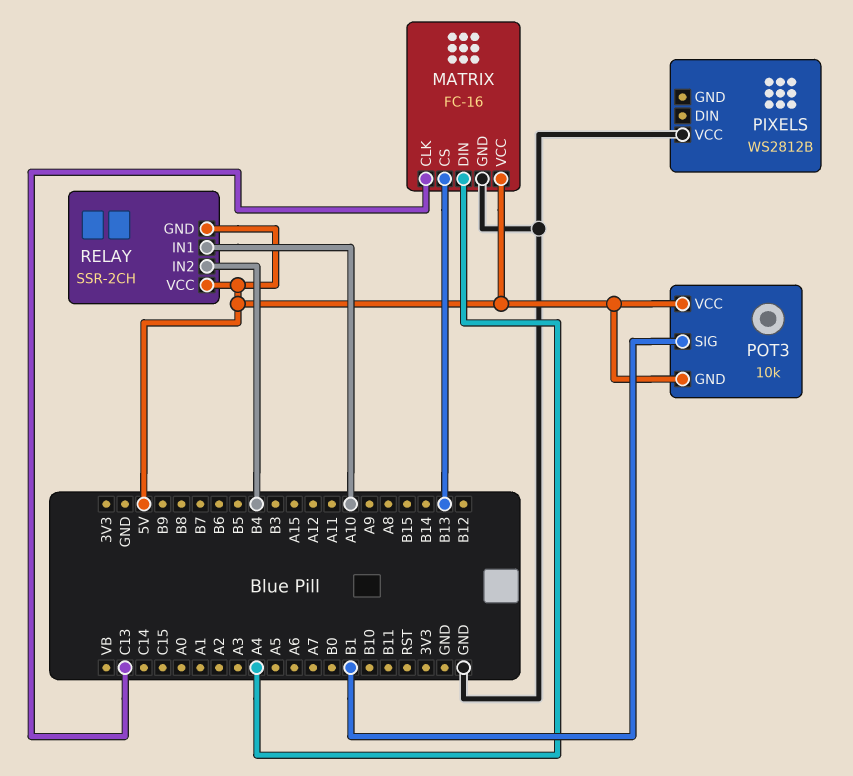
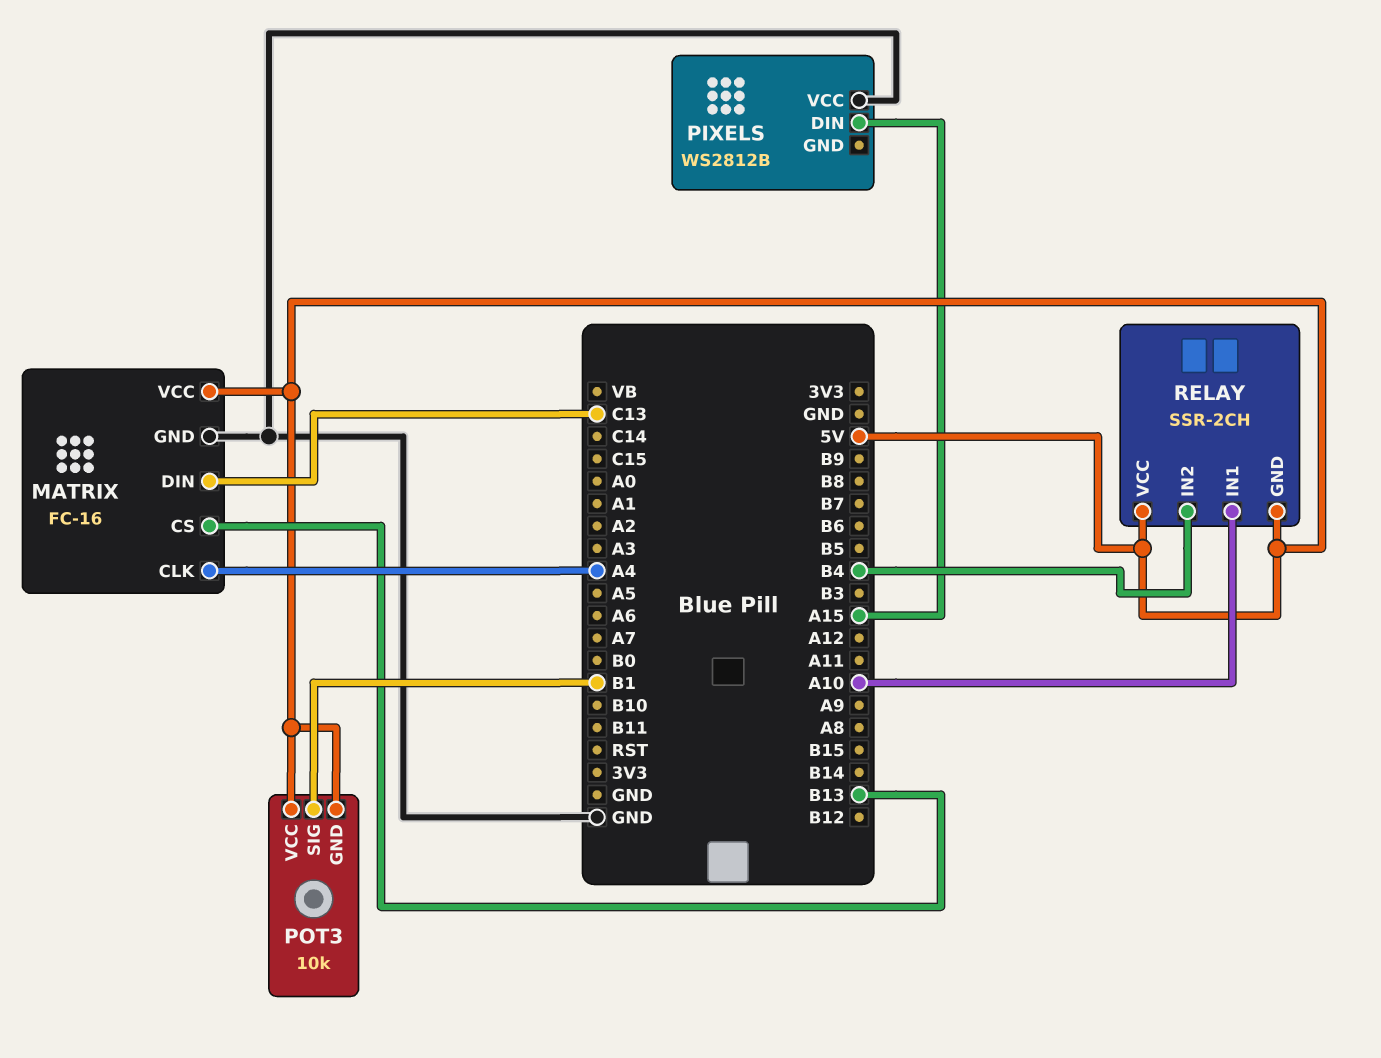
MATRIX pin CLK: C13 -> A4
MATRIX pin DIN: A4 -> C13
PIXELS pin DIN: none -> A15

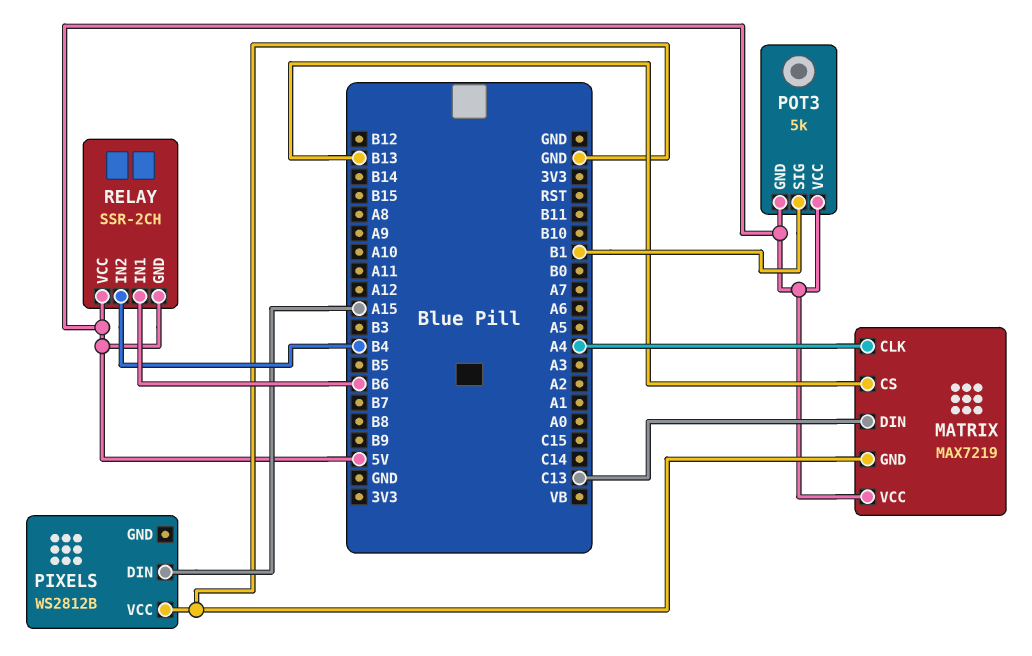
MATRIX: FC-16 -> MAX7219
POT3: 10k -> 5k
RELAY pin IN1: A10 -> B6

